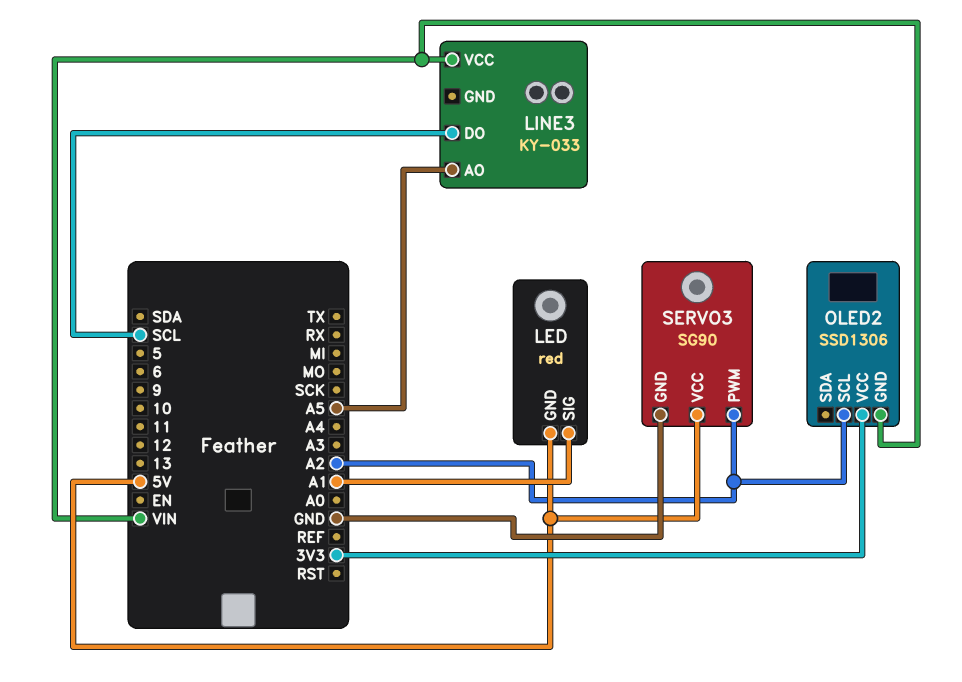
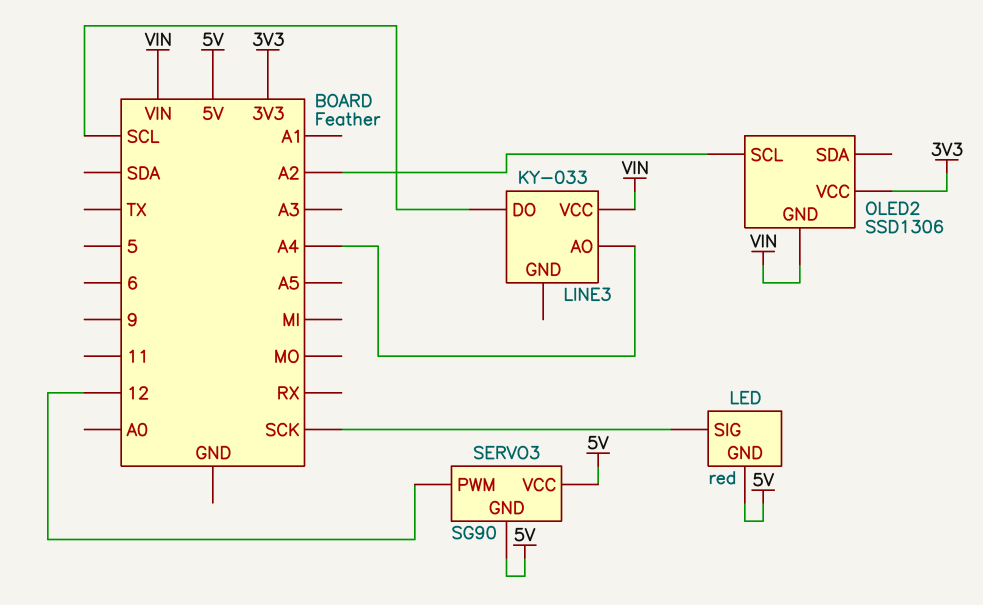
LED pin SIG: A1 -> SCK
LINE3 pin AO: A5 -> A4
SERVO3 pin GND: GND -> 5V
SERVO3 pin PWM: A2 -> 12

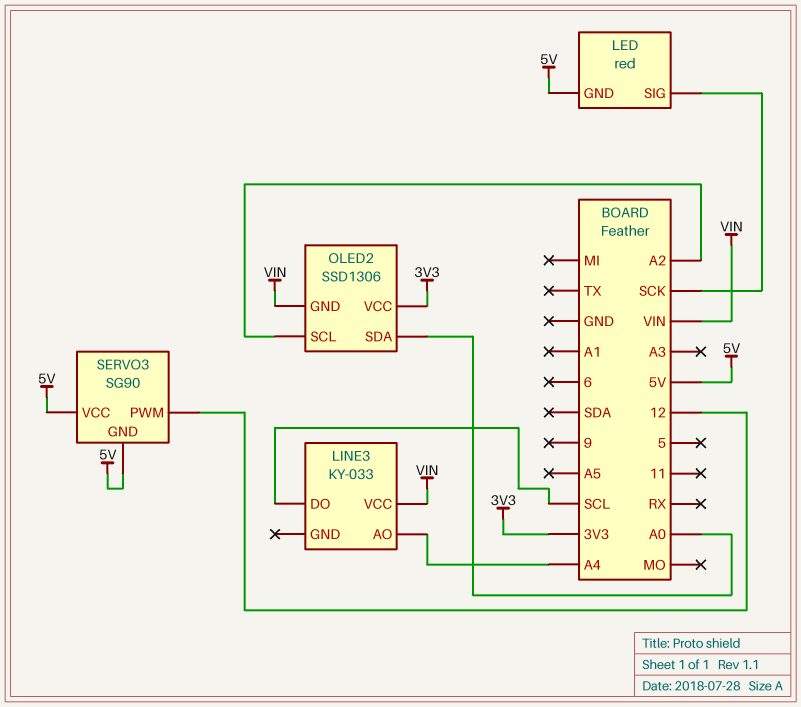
OLED2 pin SDA: none -> A0

